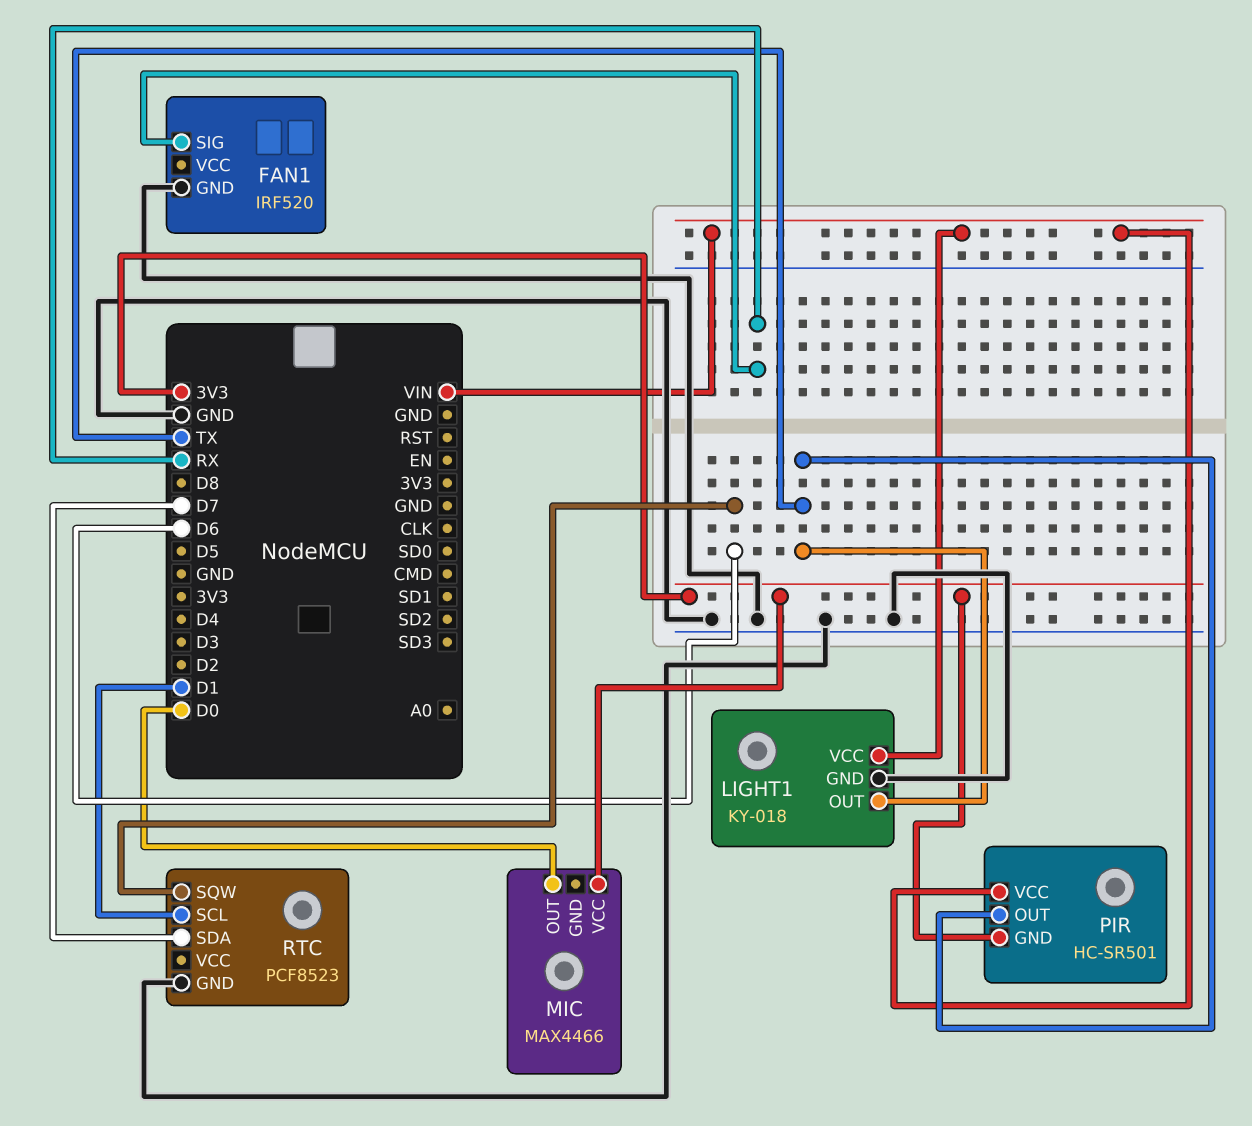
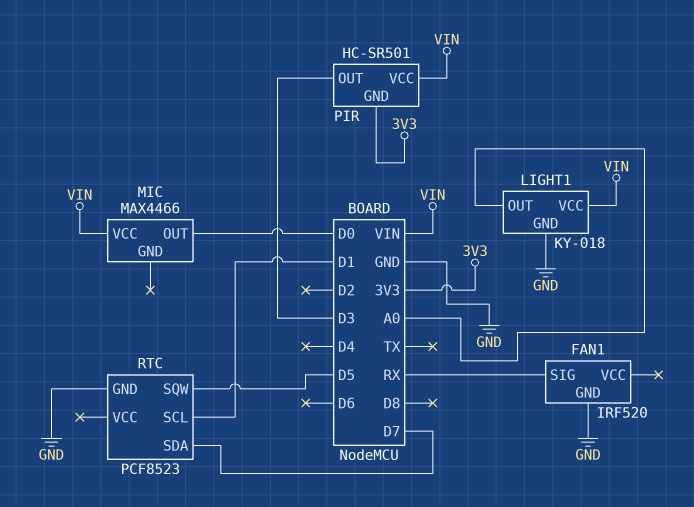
LIGHT1 pin OUT: TX -> A0
MIC pin VCC: 3V3 -> VIN
PIR pin OUT: TX -> D3
RTC pin SQW: D6 -> D5

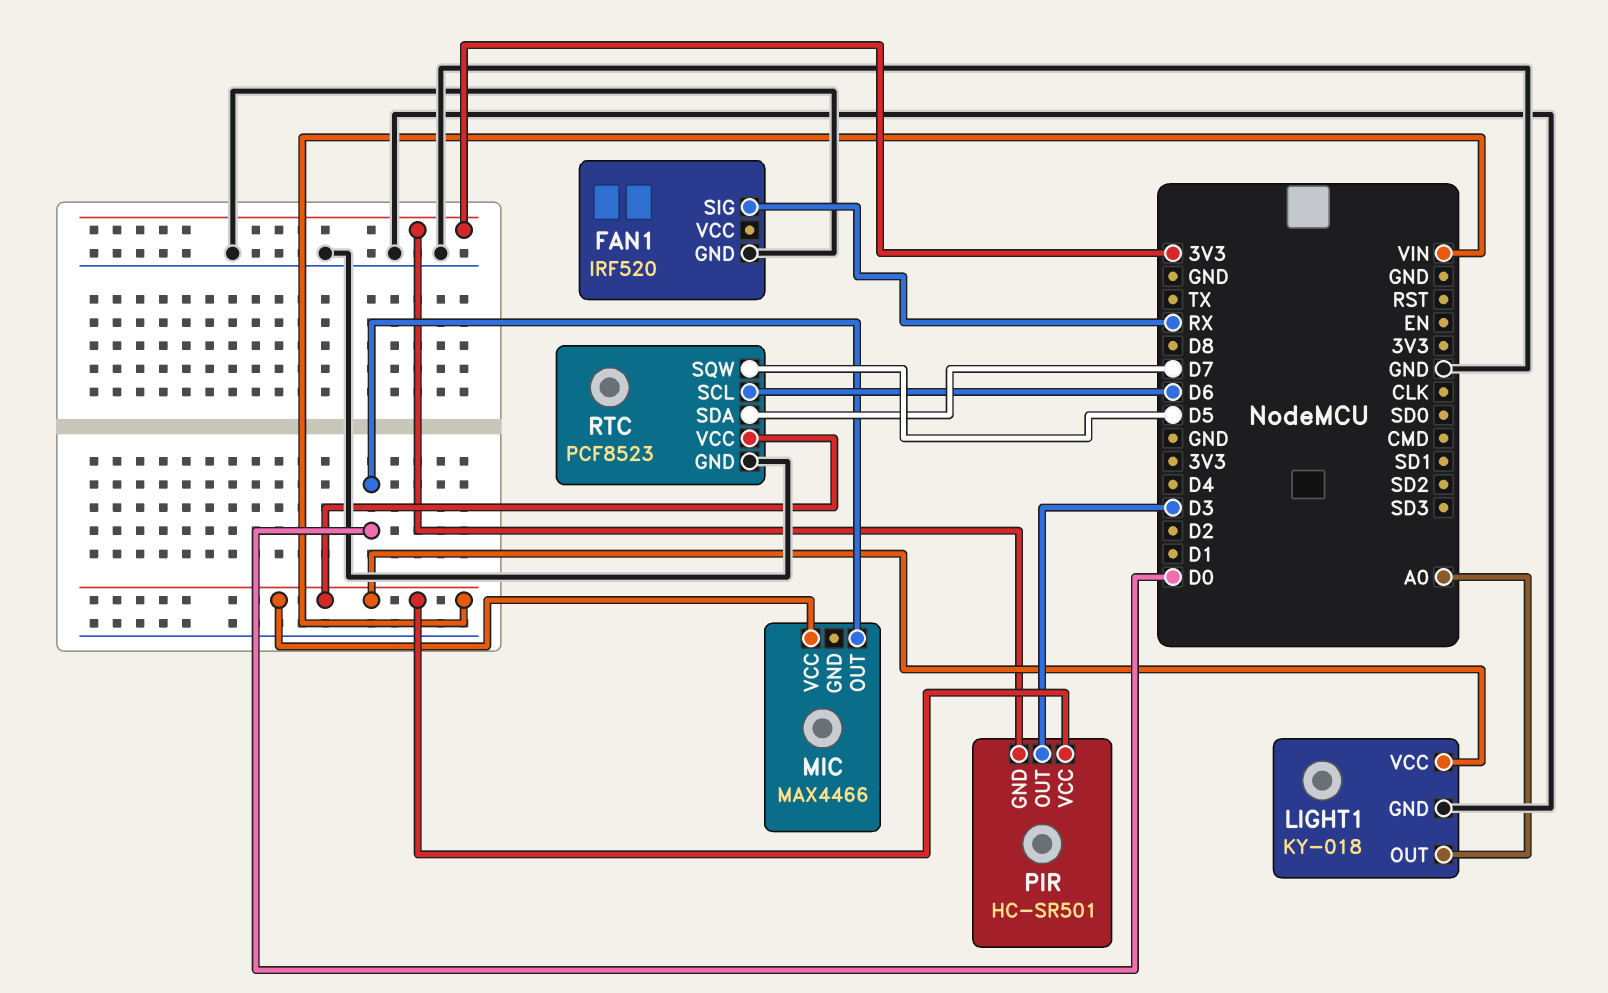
RTC pin SCL: D1 -> D6
RTC pin VCC: none -> VIN

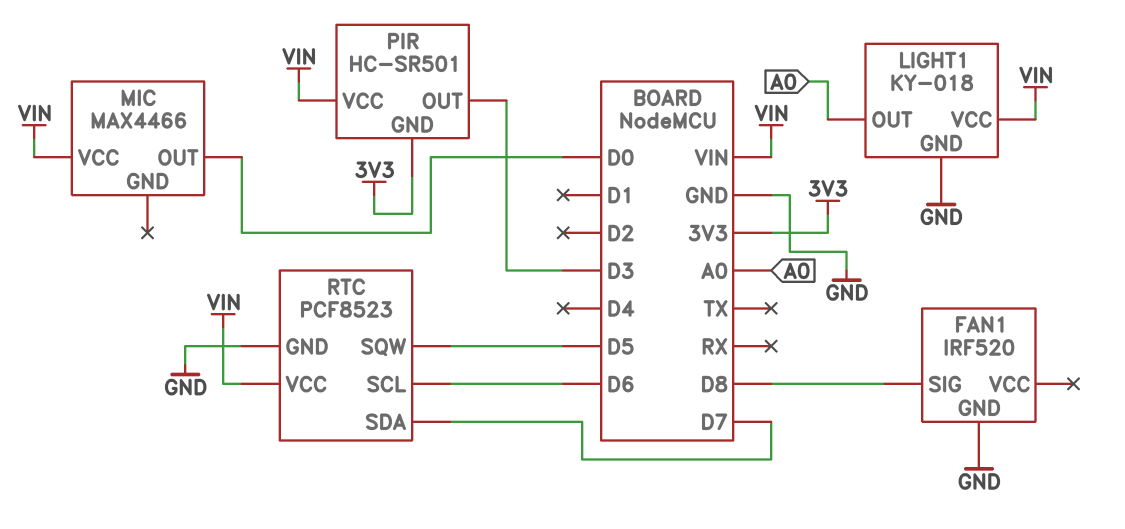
FAN1 pin SIG: RX -> D8

